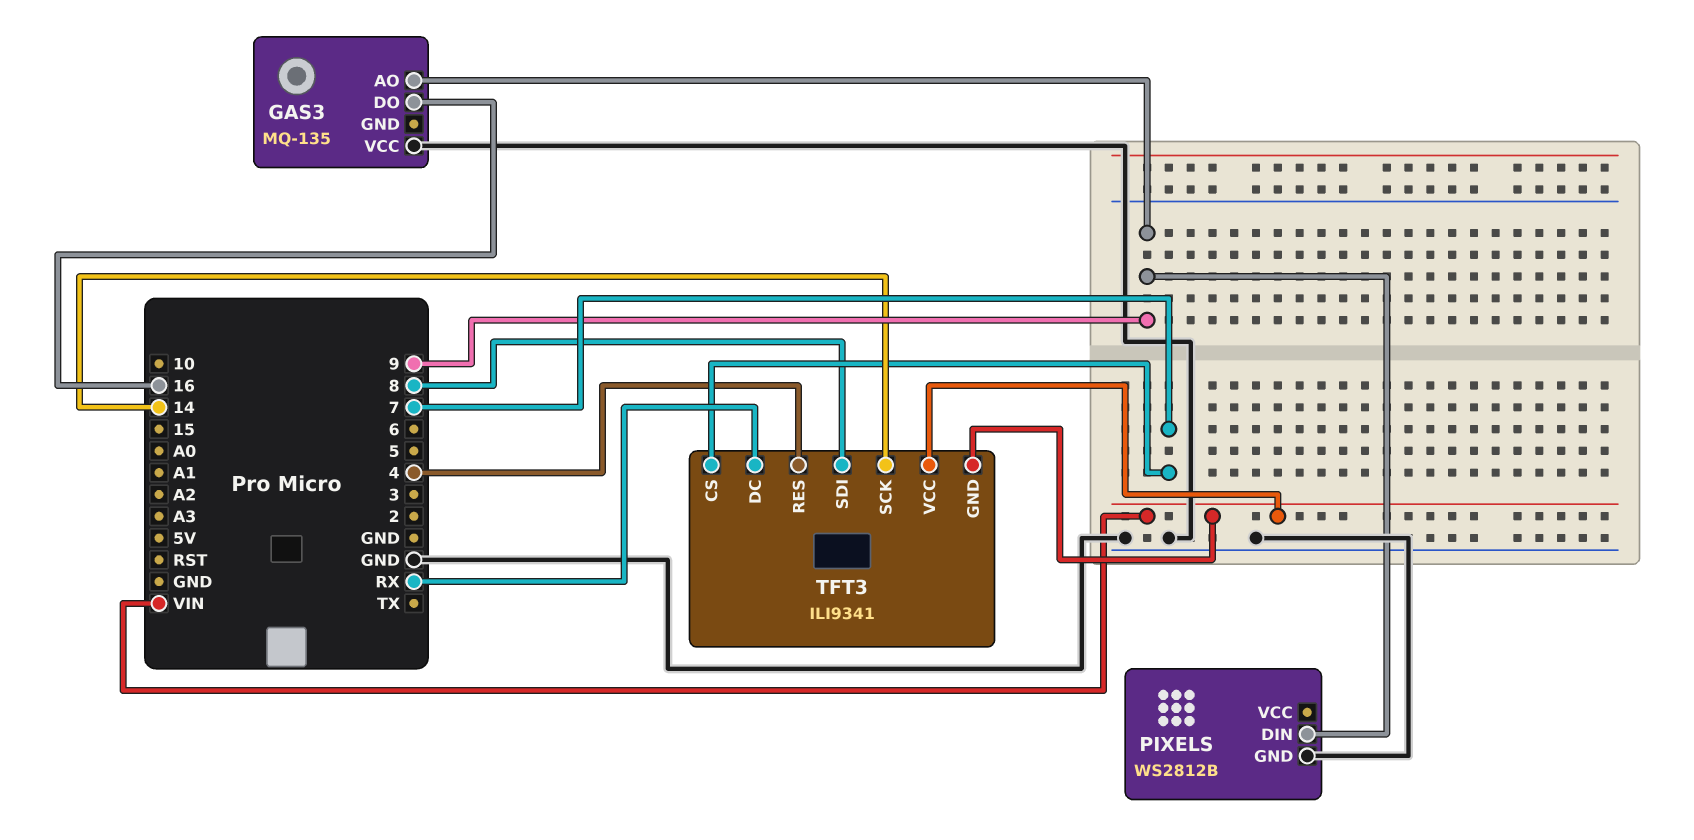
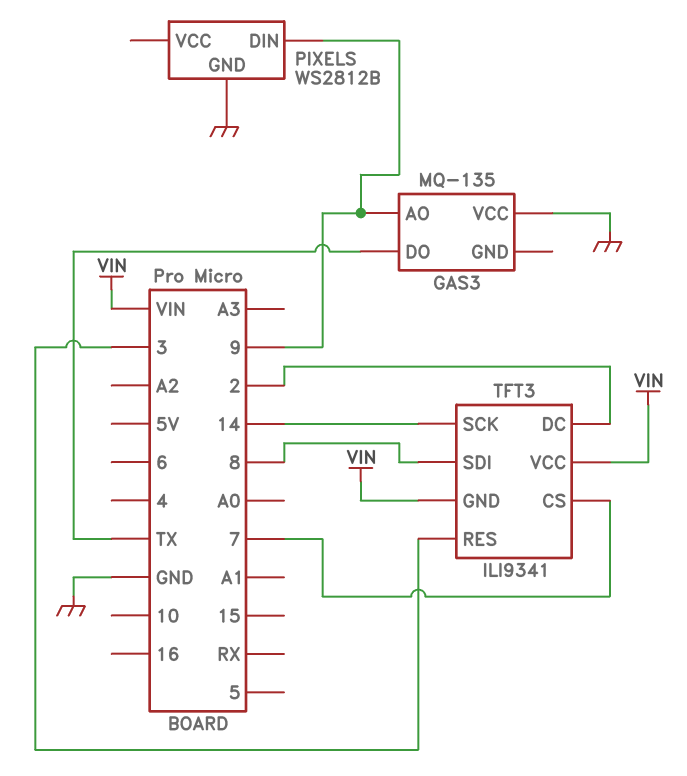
GAS3 pin DO: 16 -> TX
TFT3 pin DC: RX -> 2
TFT3 pin RES: 4 -> 3

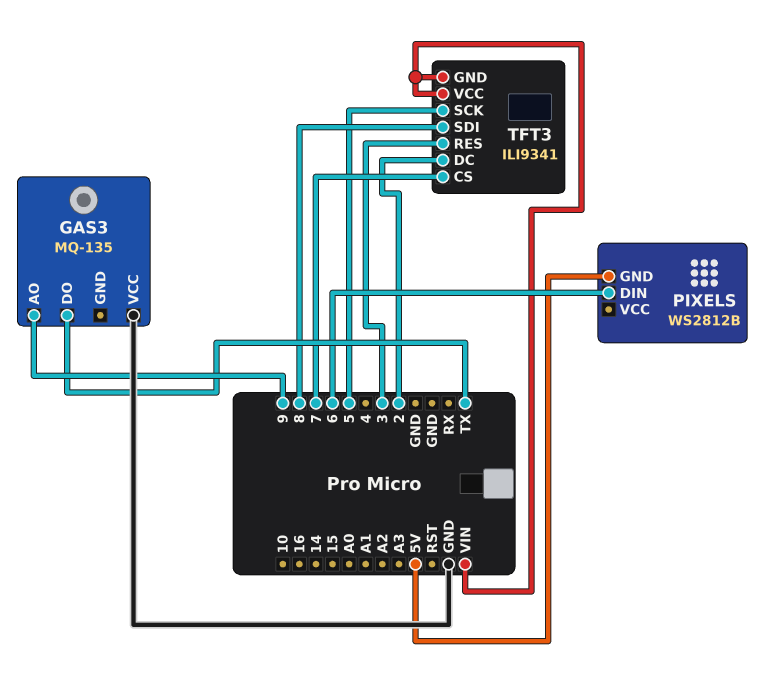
PIXELS pin DIN: 9 -> 6
PIXELS pin GND: GND -> 5V
TFT3 pin SCK: 14 -> 5

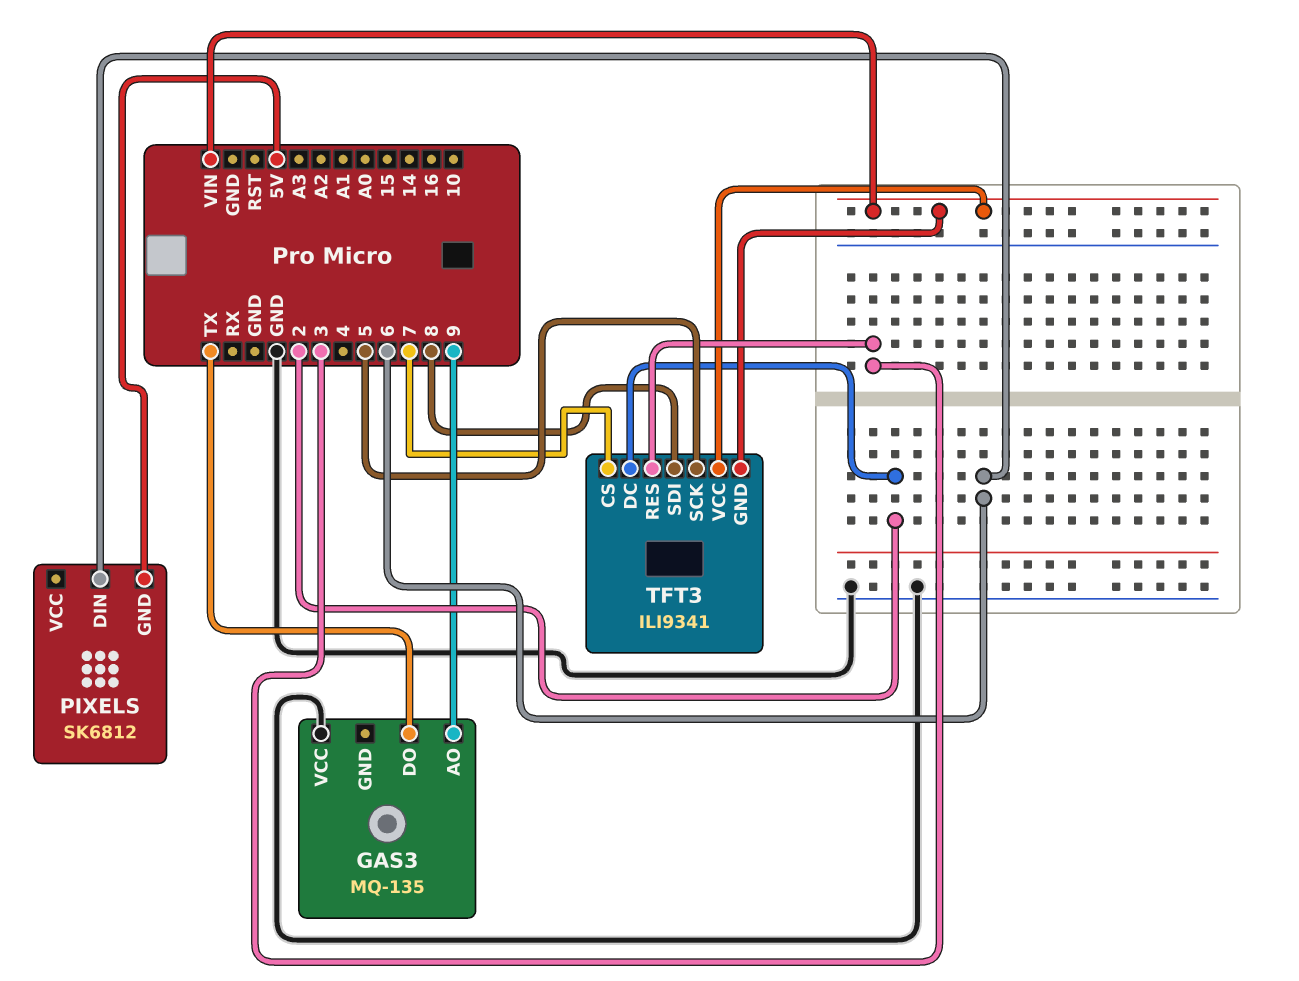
PIXELS: WS2812B -> SK6812

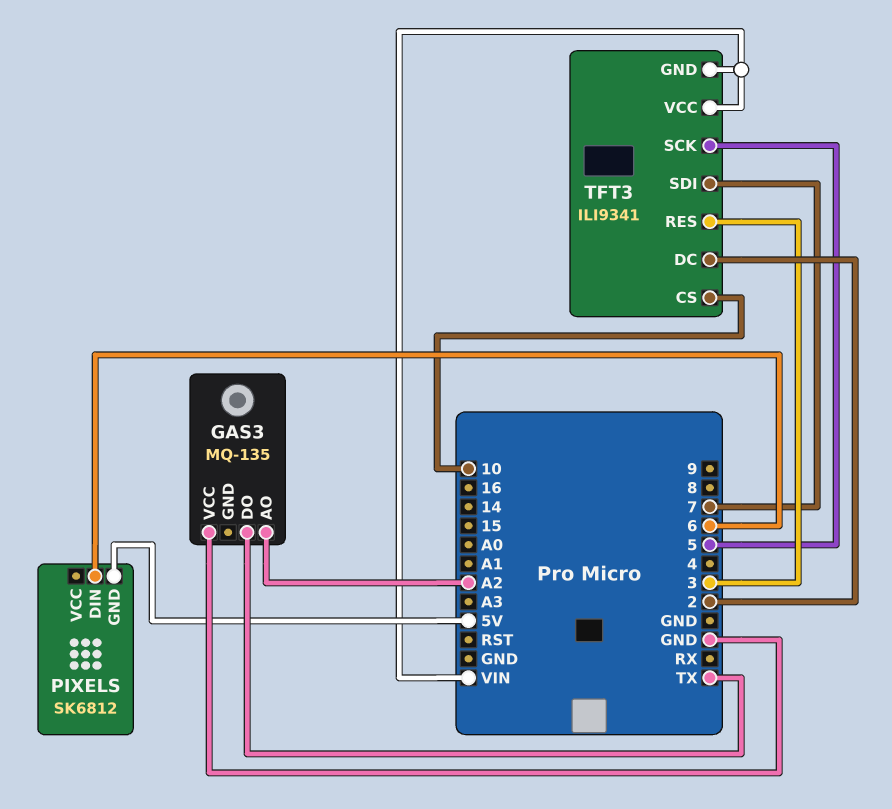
GAS3 pin AO: 9 -> A2
TFT3 pin CS: 7 -> 10
TFT3 pin SDI: 8 -> 7

